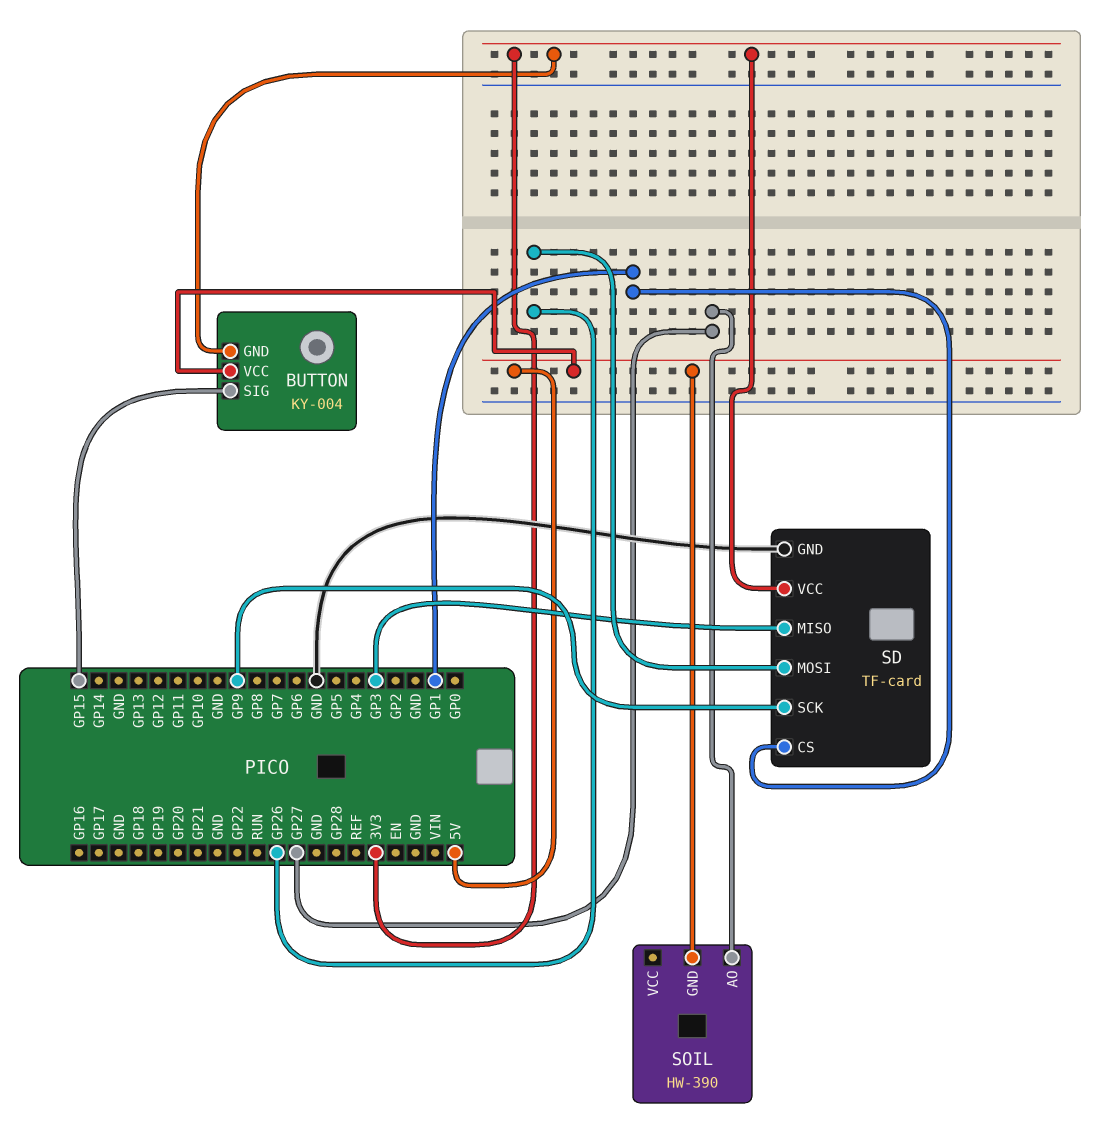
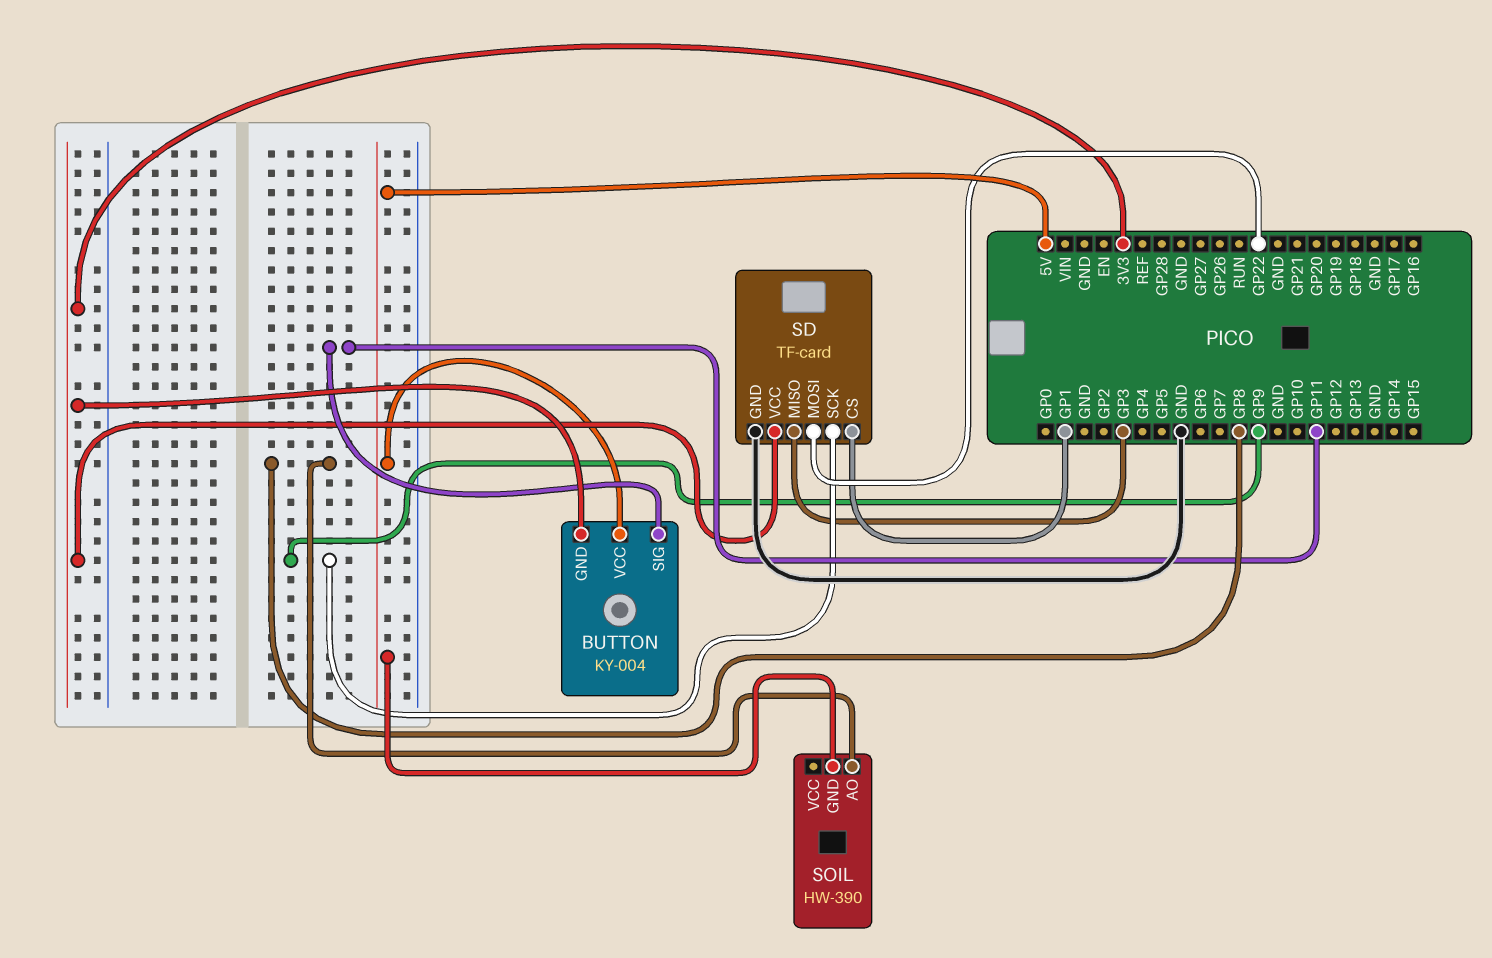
BUTTON pin SIG: GP15 -> GP11
SD pin MOSI: GP26 -> GP22
SOIL pin AO: GP27 -> GP8

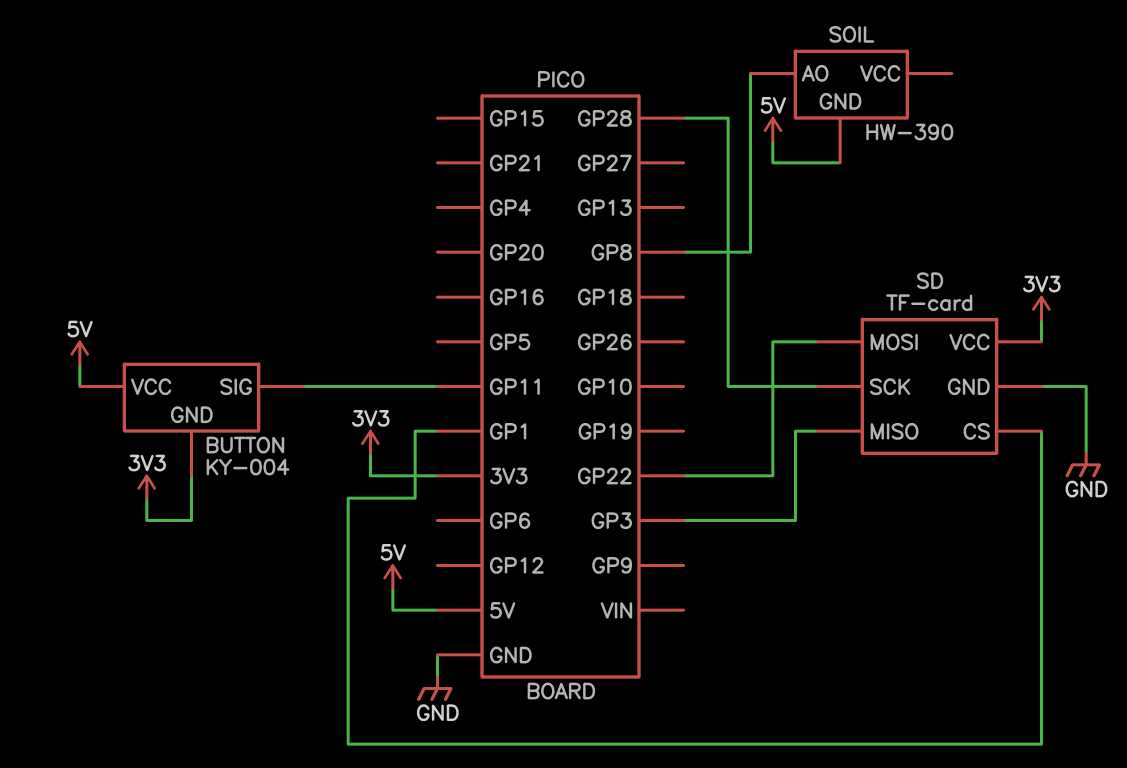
SD pin SCK: GP9 -> GP28

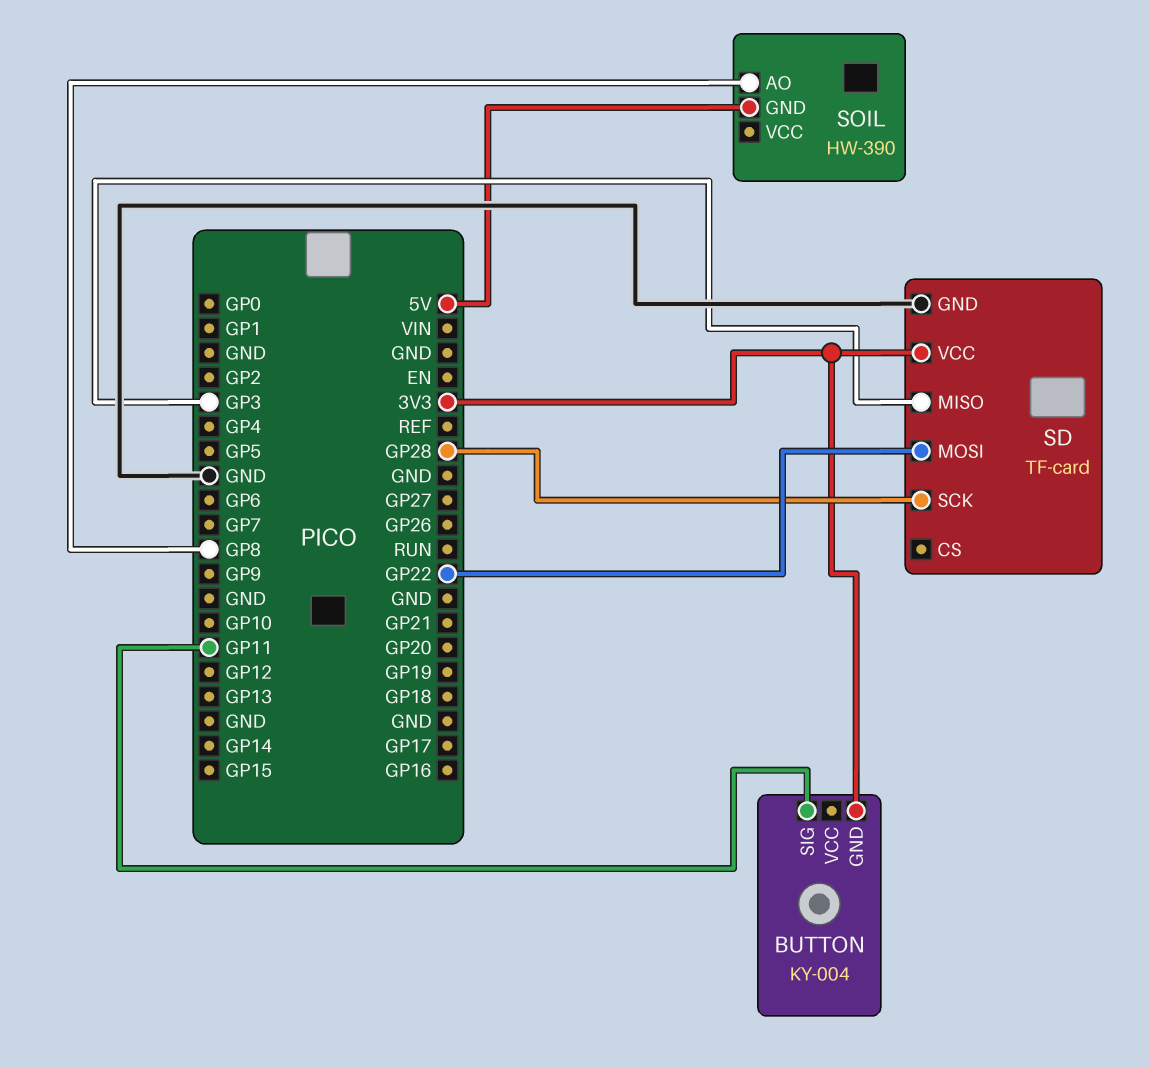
BUTTON pin VCC: 5V -> none
SD pin CS: GP1 -> none

